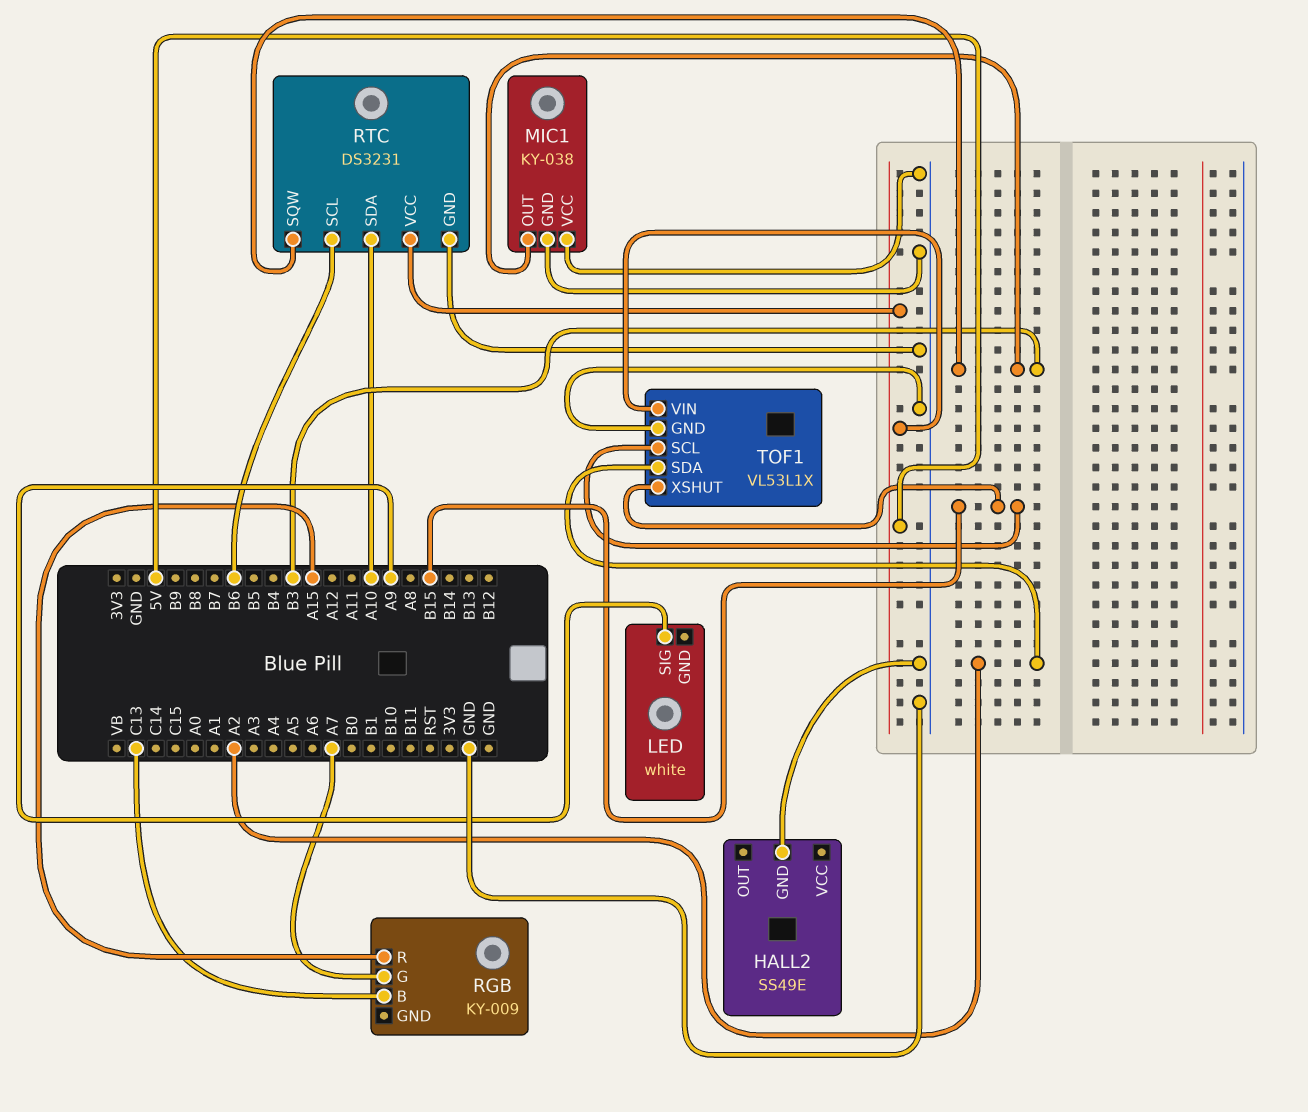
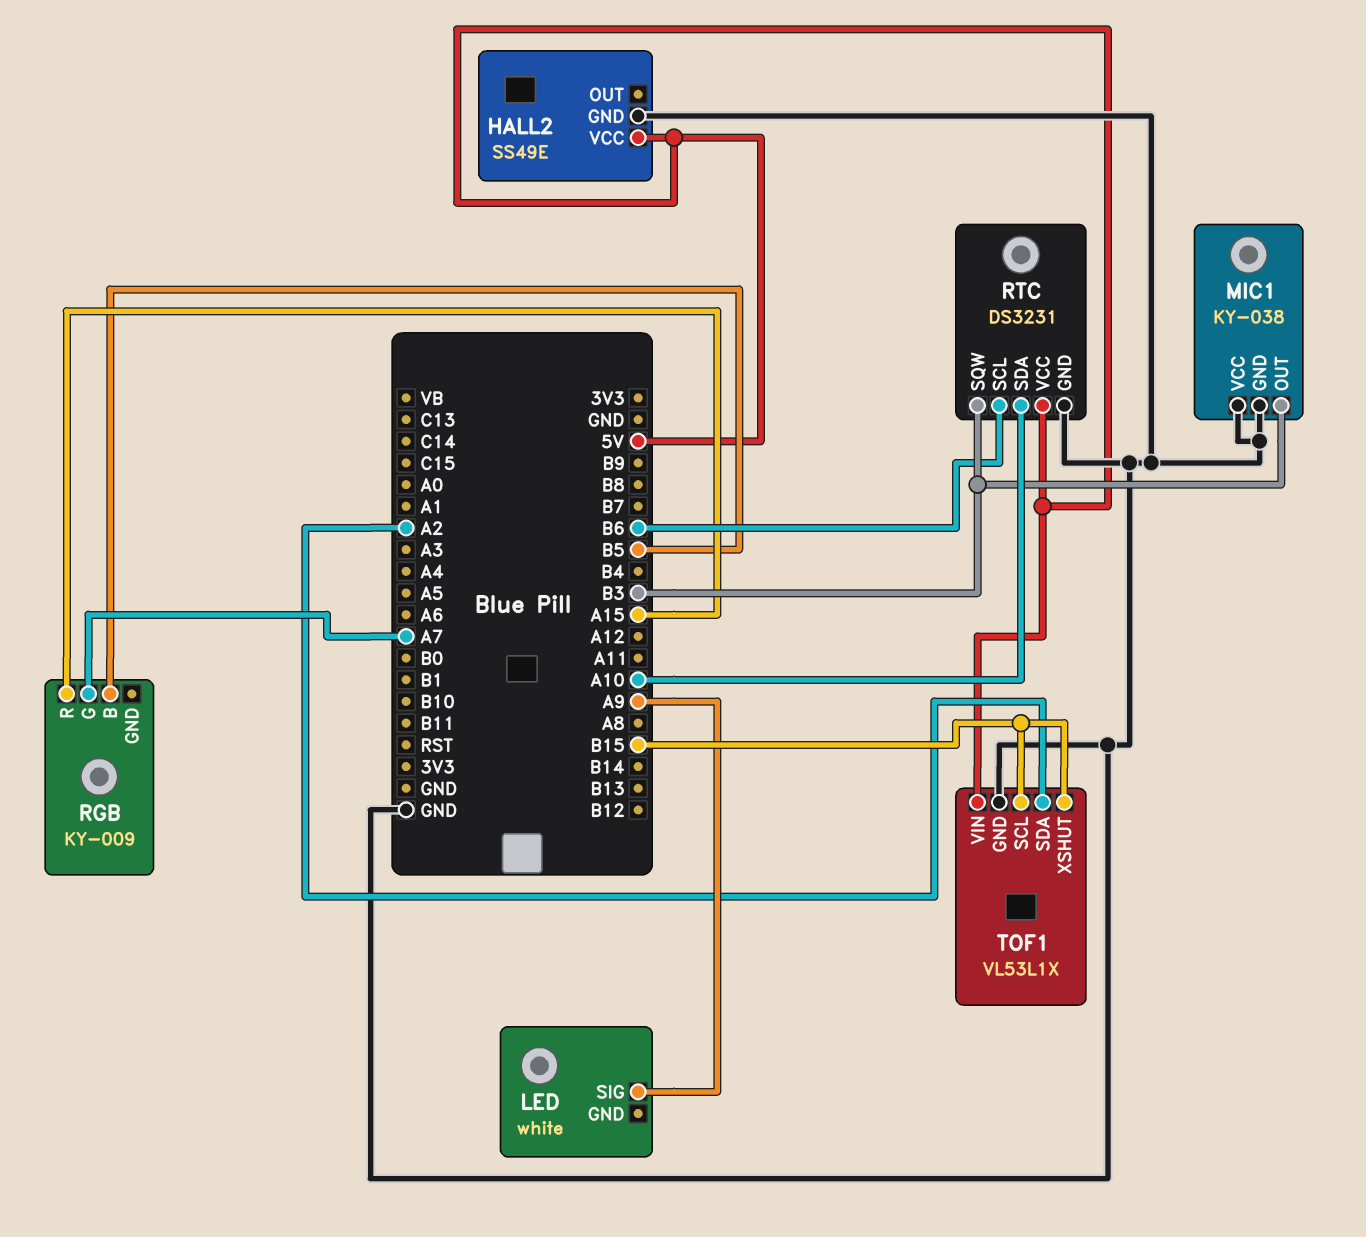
HALL2 pin VCC: none -> 5V
RGB pin B: C13 -> B5

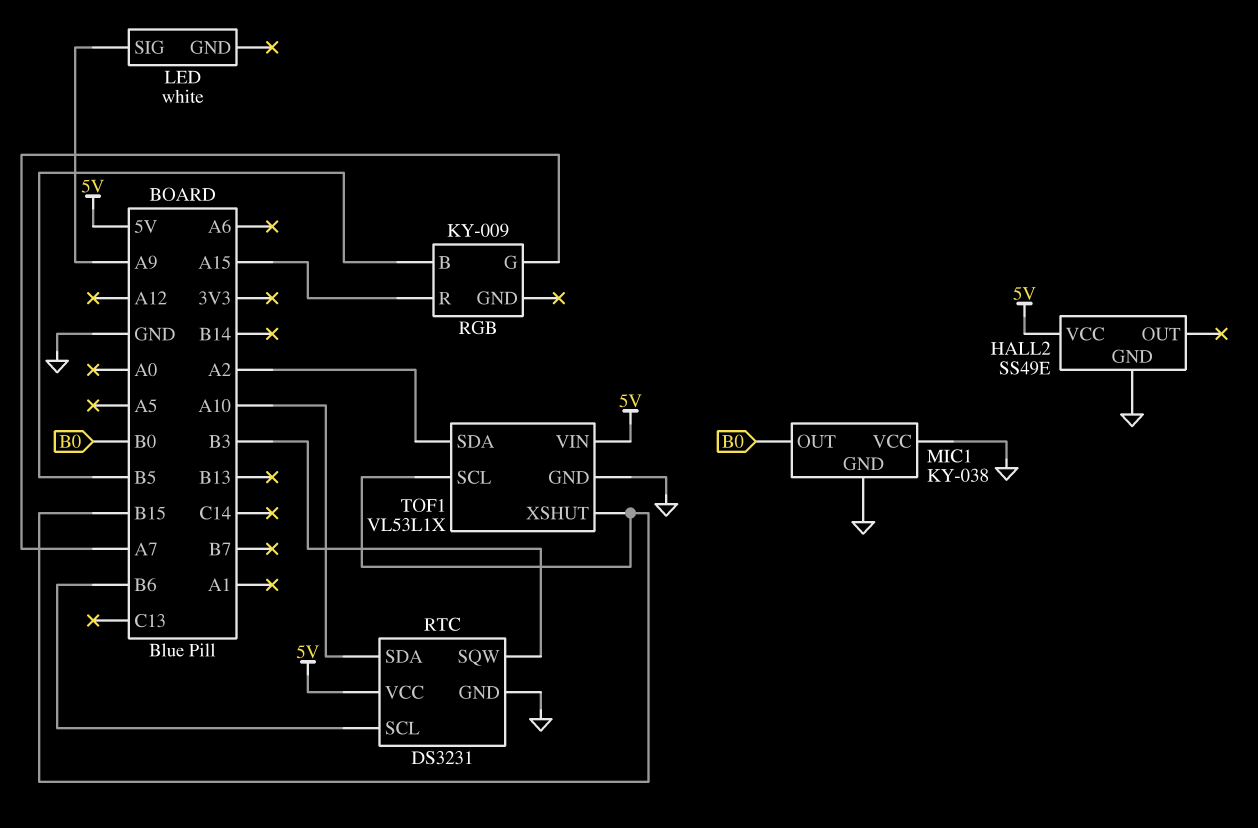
MIC1 pin OUT: B3 -> B0

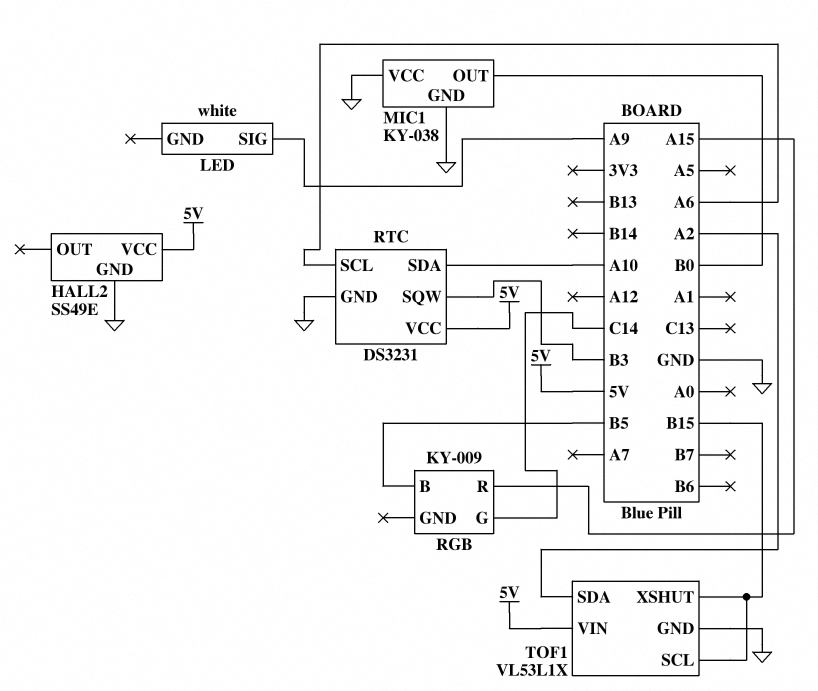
RGB pin G: A7 -> C14
RTC pin SCL: B6 -> A6

